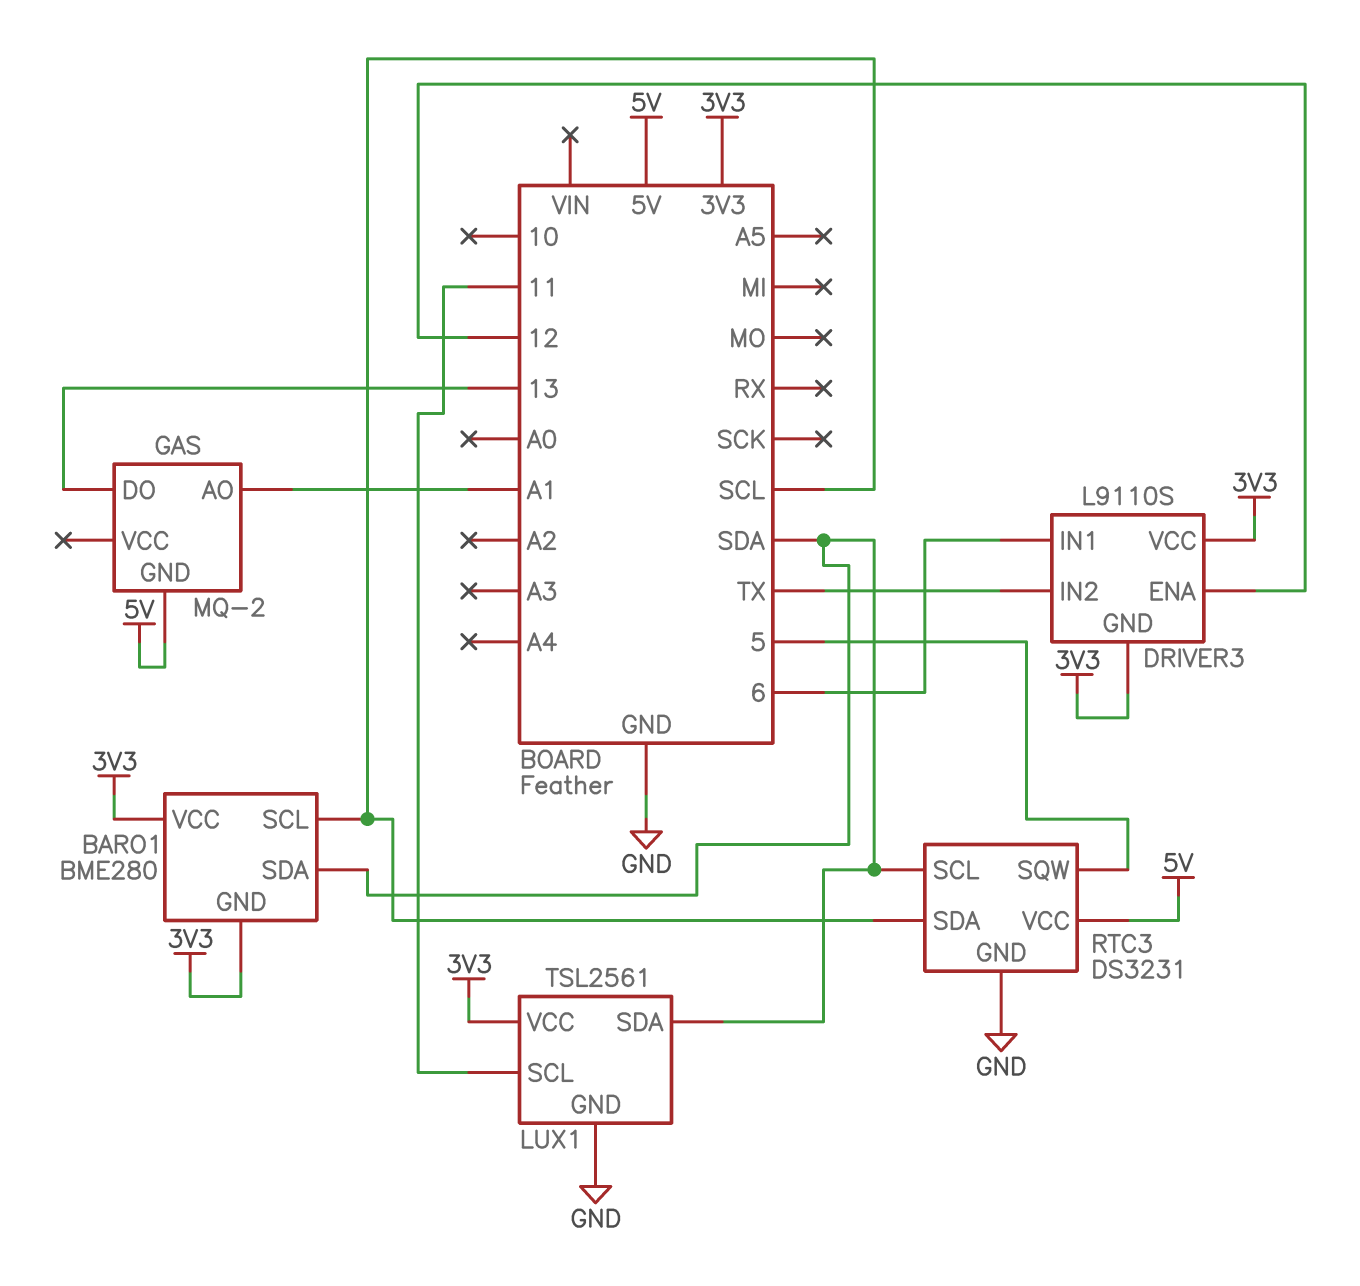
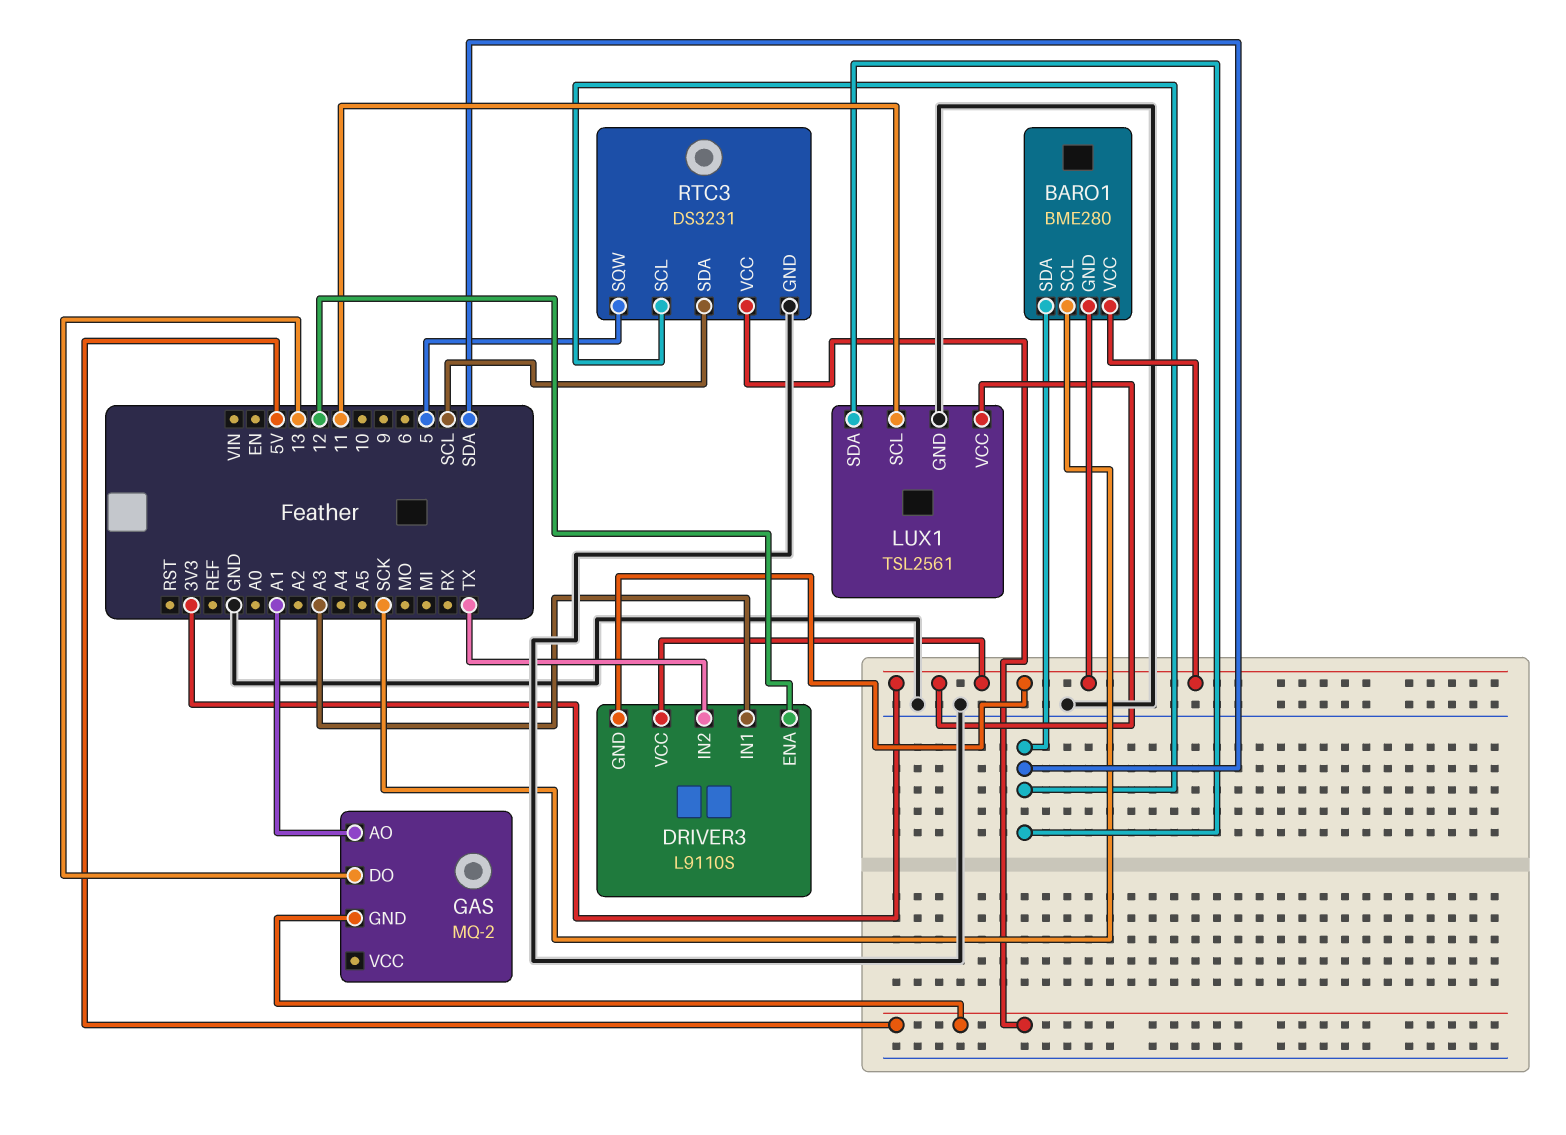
BARO1 pin SCL: SCL -> SCK
DRIVER3 pin IN1: 6 -> A3

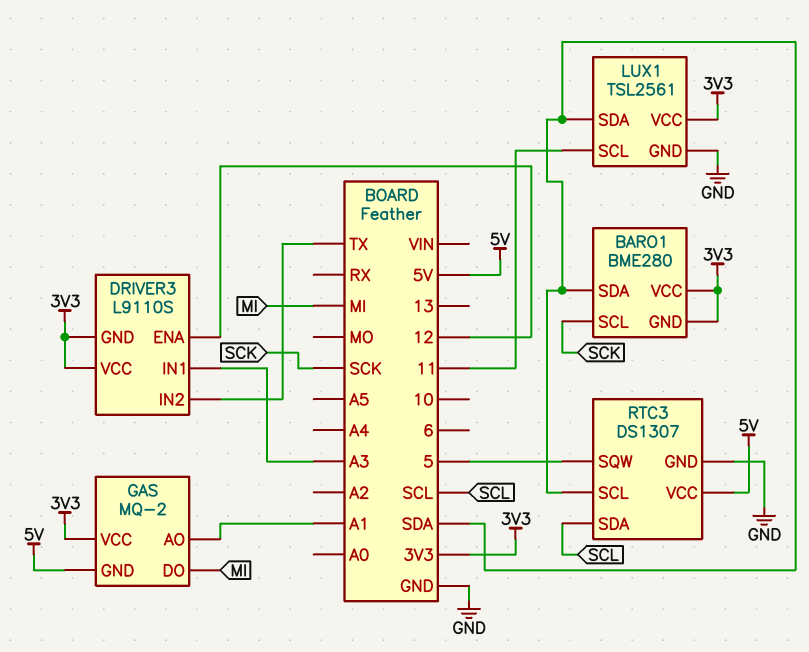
GAS pin DO: 13 -> MI
GAS pin VCC: none -> 3V3
RTC3: DS3231 -> DS1307

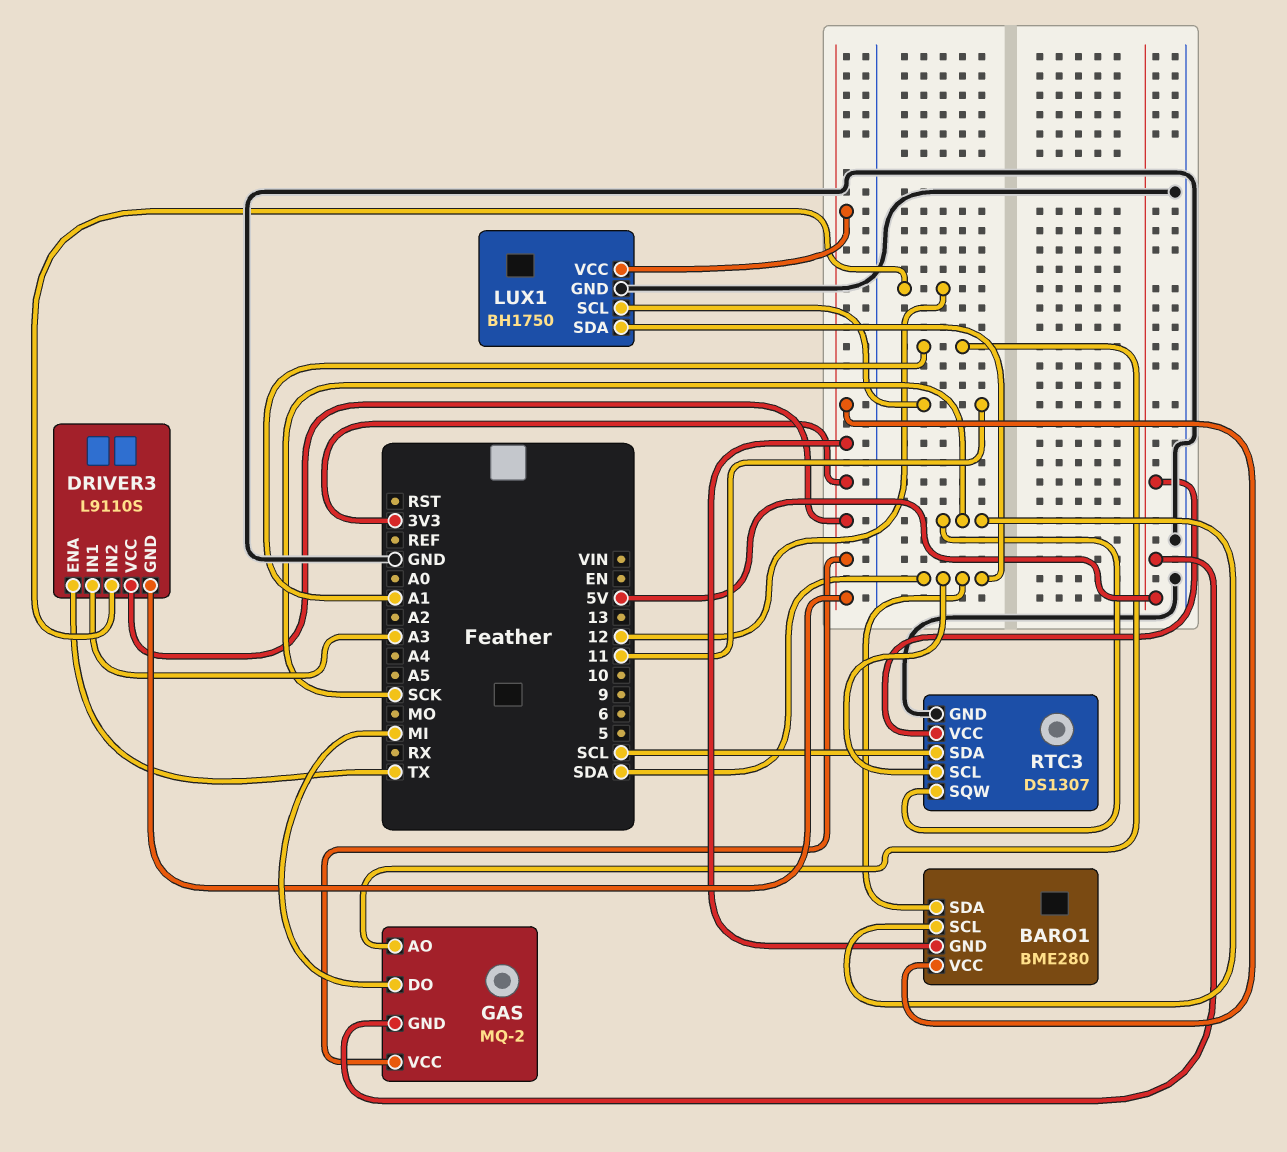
DRIVER3 pin ENA: 12 -> TX
DRIVER3 pin IN2: TX -> 12
LUX1: TSL2561 -> BH1750
RTC3 pin SQW: 5 -> SCK

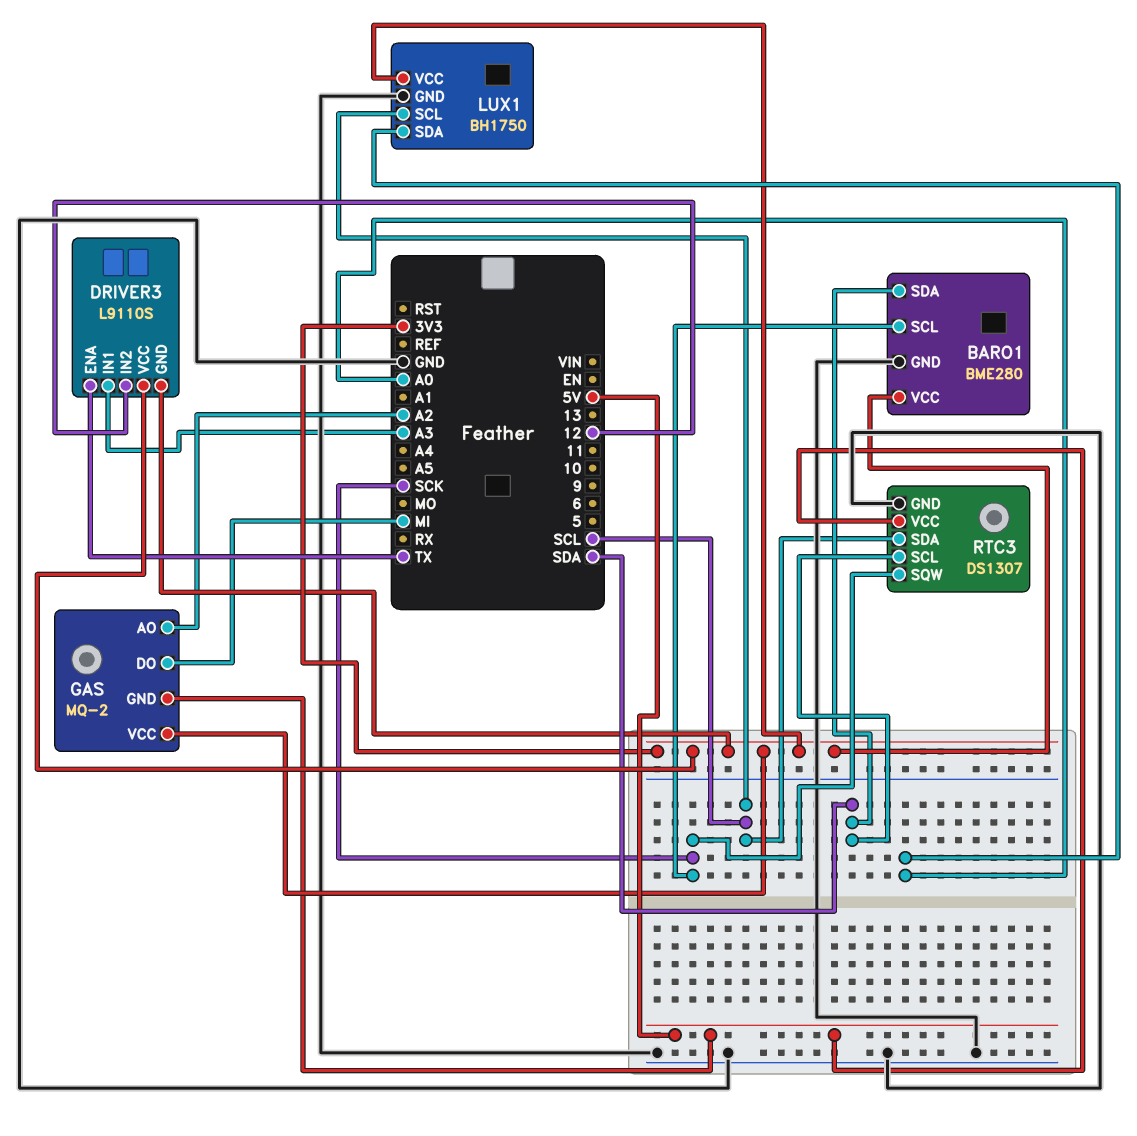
BARO1 pin GND: 3V3 -> GND
GAS pin AO: A1 -> A2
LUX1 pin SCL: 11 -> SCL
LUX1 pin SDA: SDA -> A0

